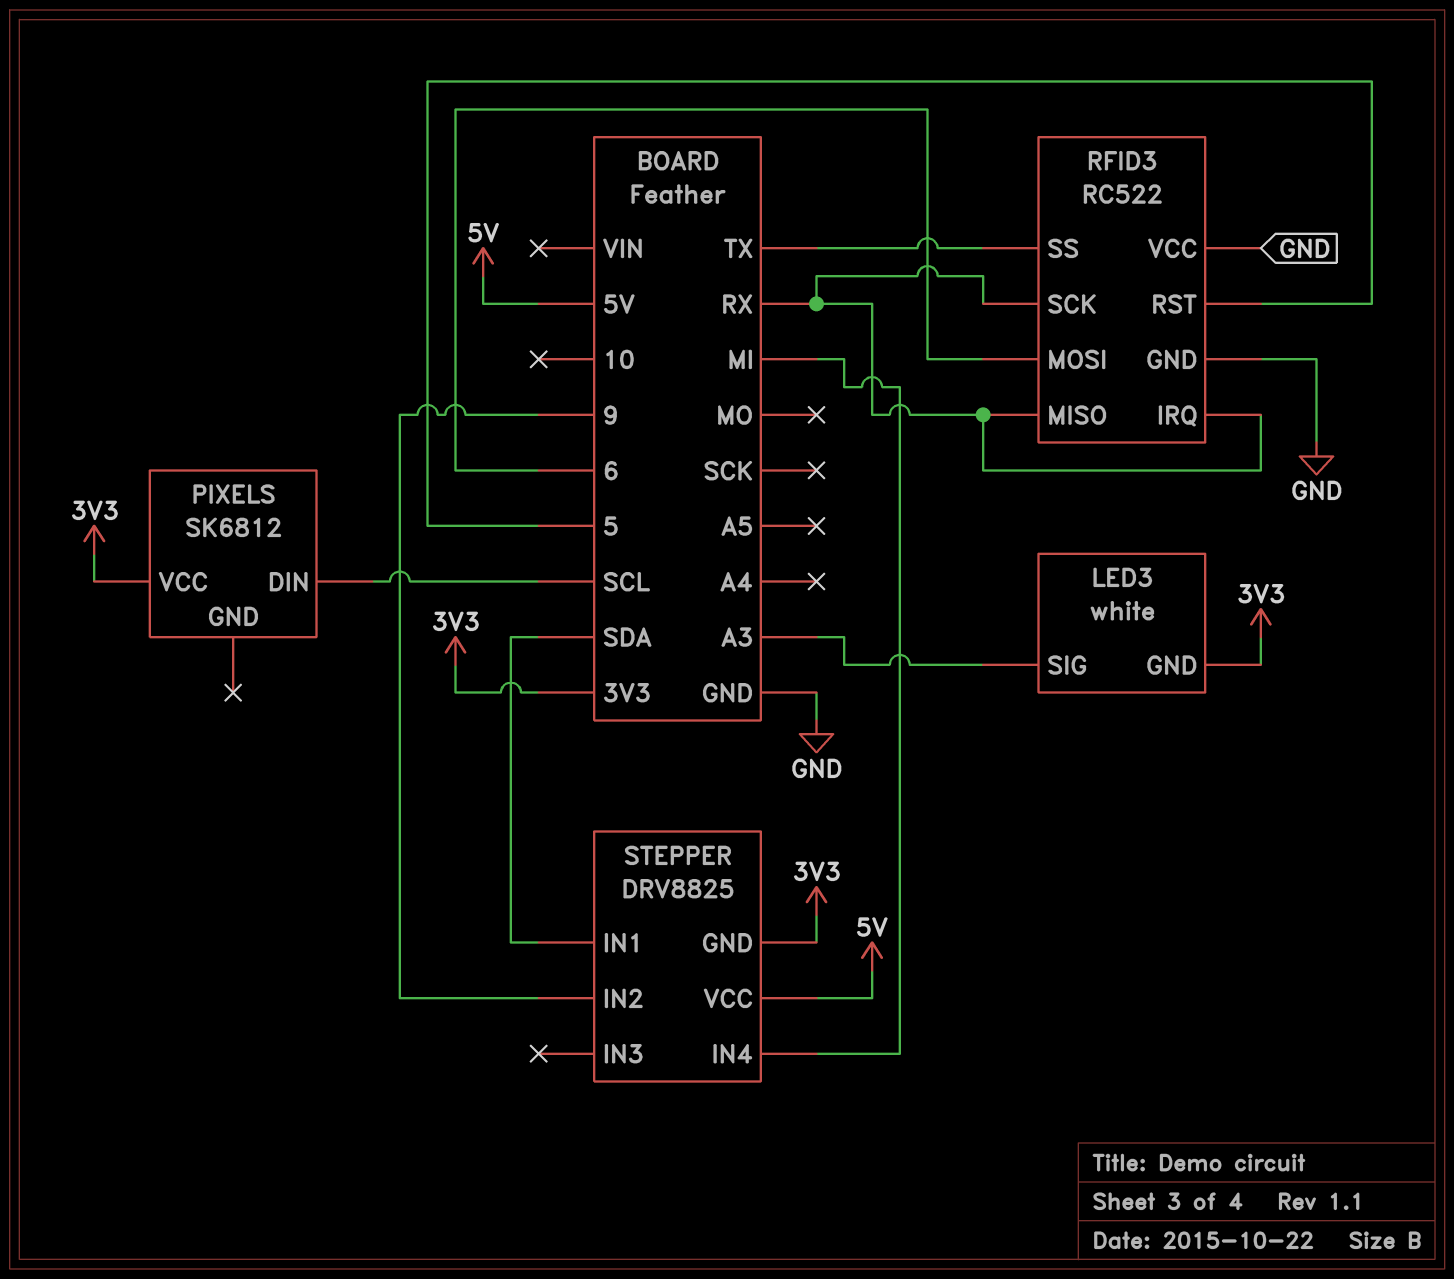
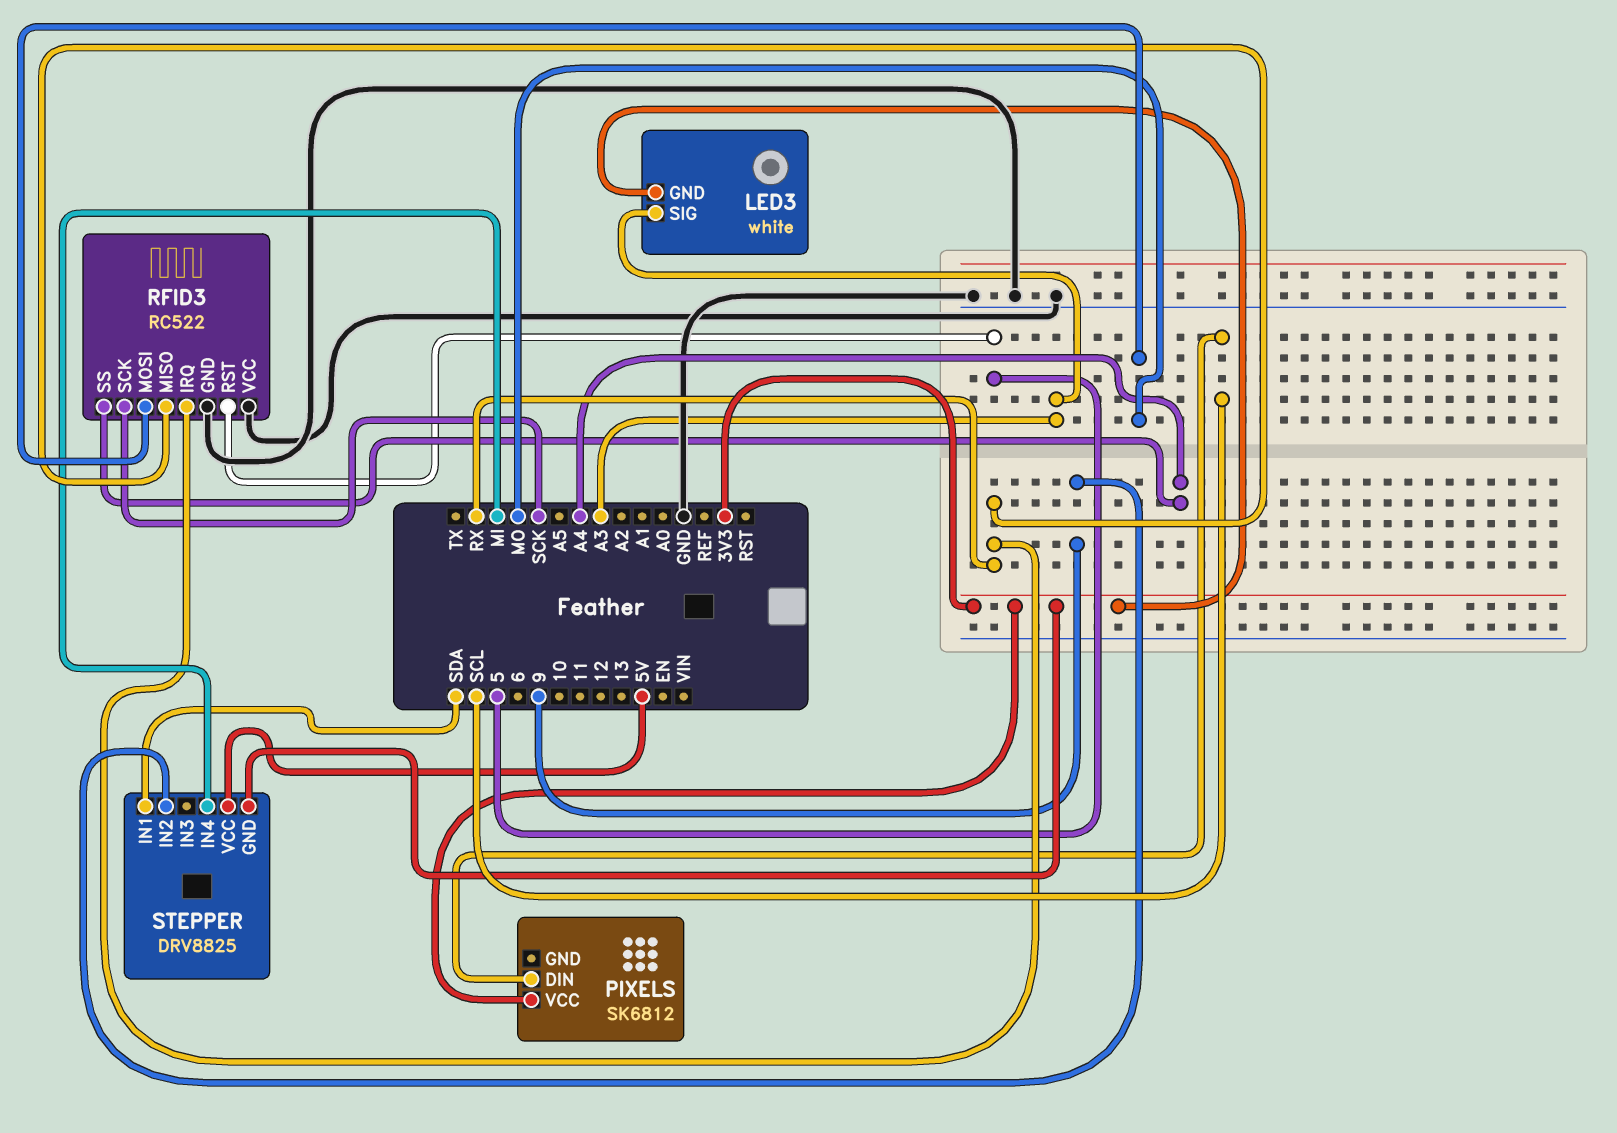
RFID3 pin MOSI: 6 -> MO
RFID3 pin SCK: RX -> SCK
RFID3 pin SS: TX -> A4

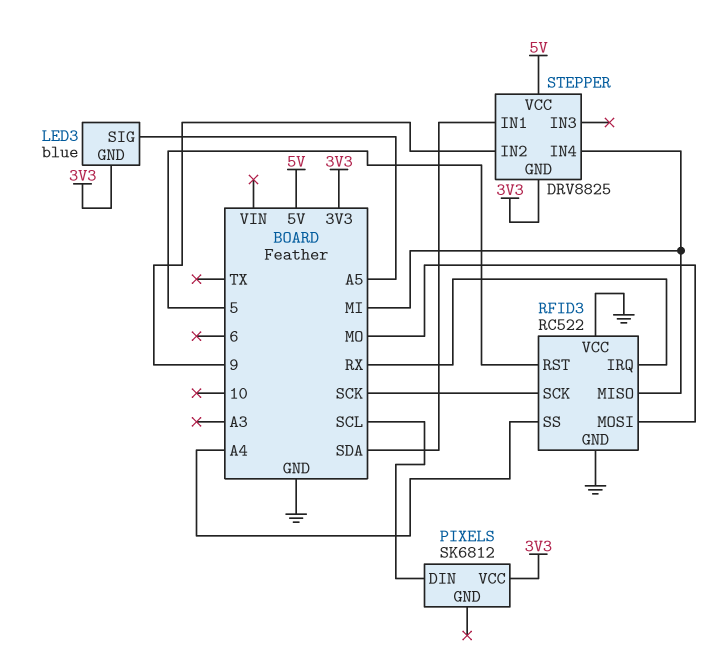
LED3: white -> blue
LED3 pin SIG: A3 -> A5
RFID3 pin MISO: RX -> MI

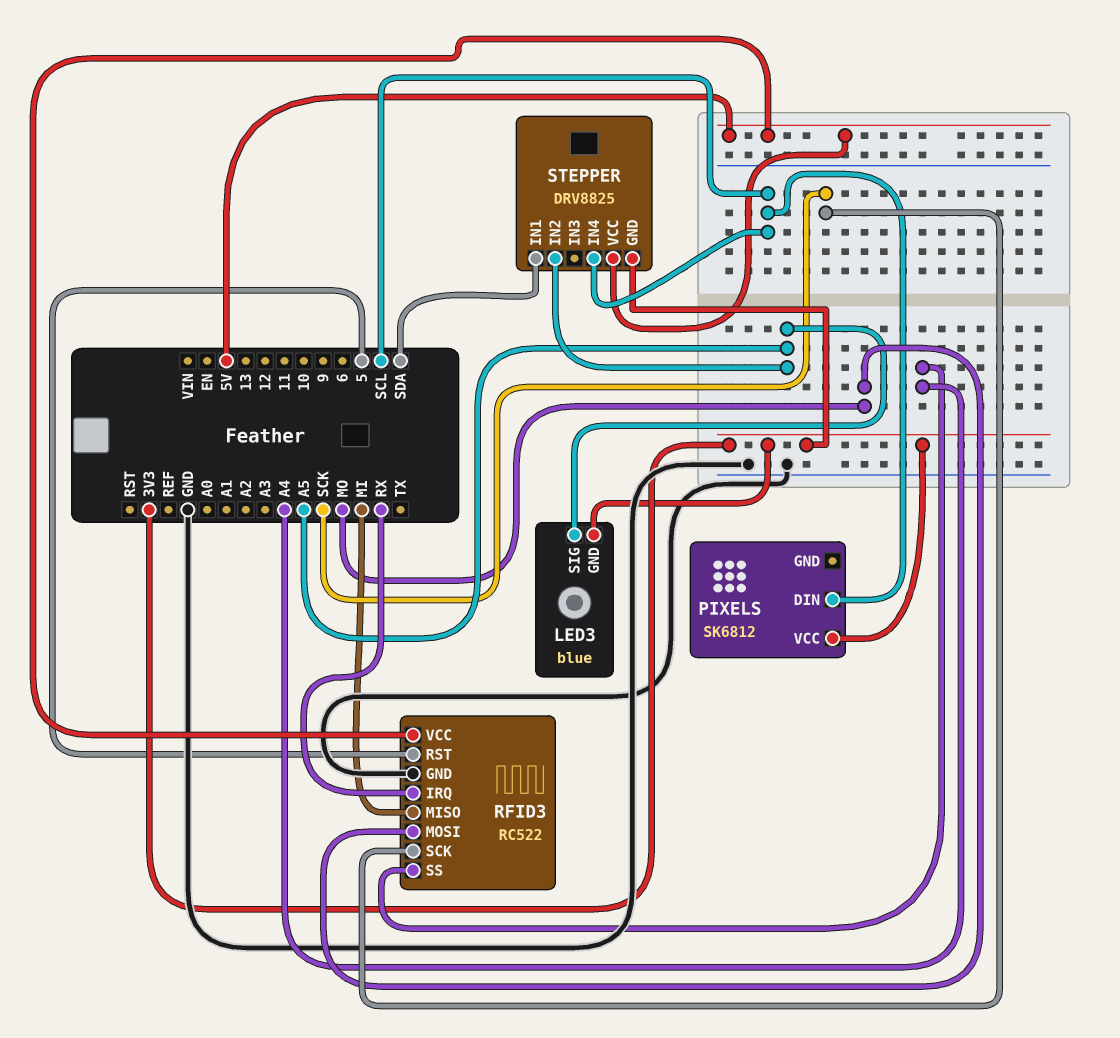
RFID3 pin VCC: GND -> 5V
STEPPER pin IN2: 9 -> A5
STEPPER pin IN4: MI -> SCL

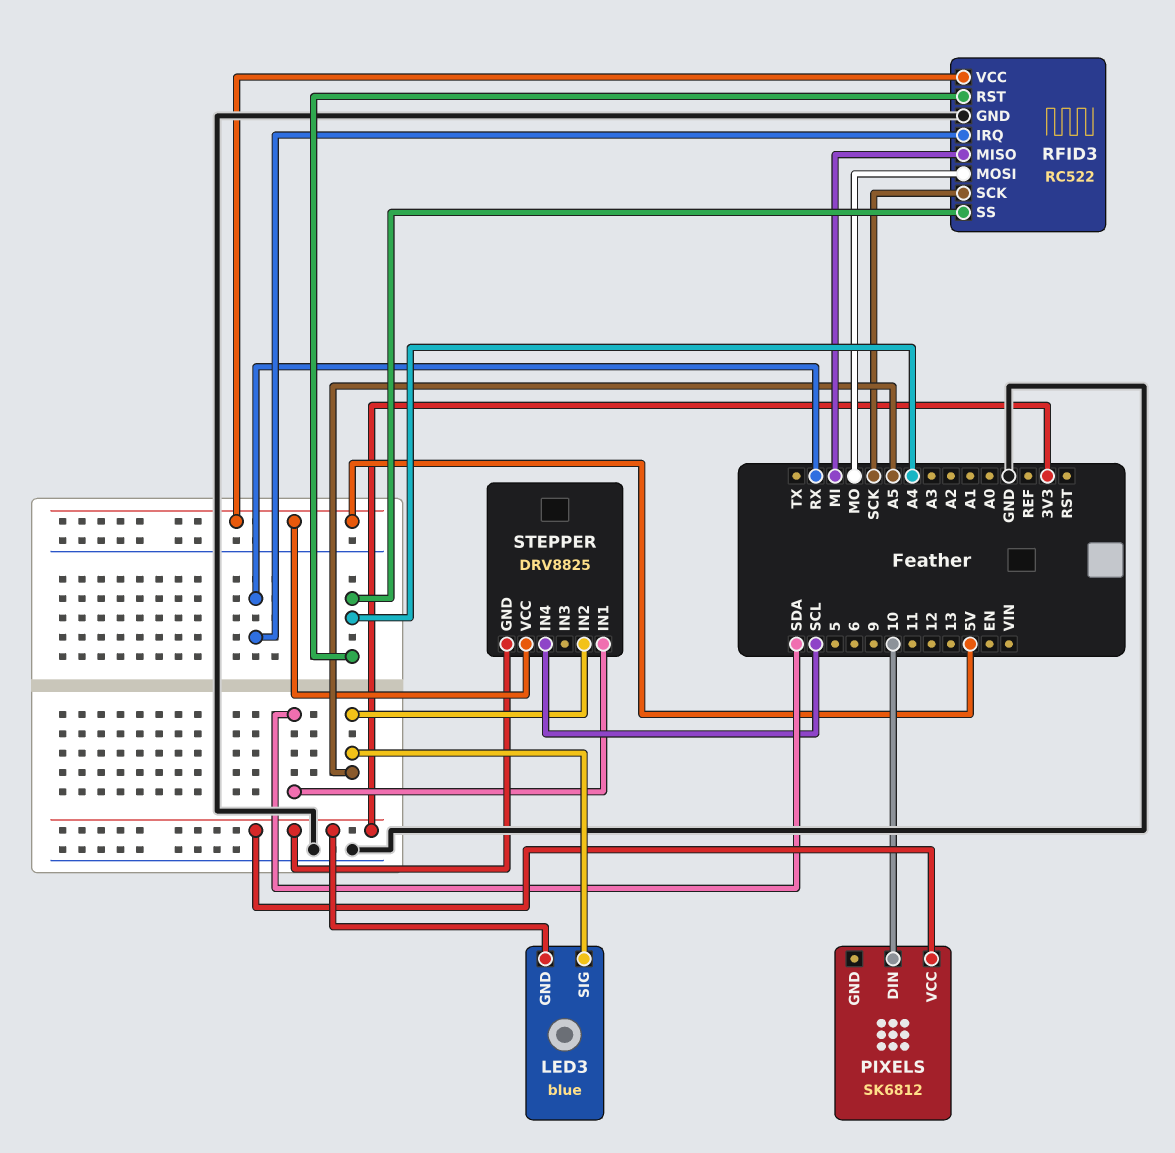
PIXELS pin DIN: SCL -> 10
RFID3 pin RST: 5 -> A4

